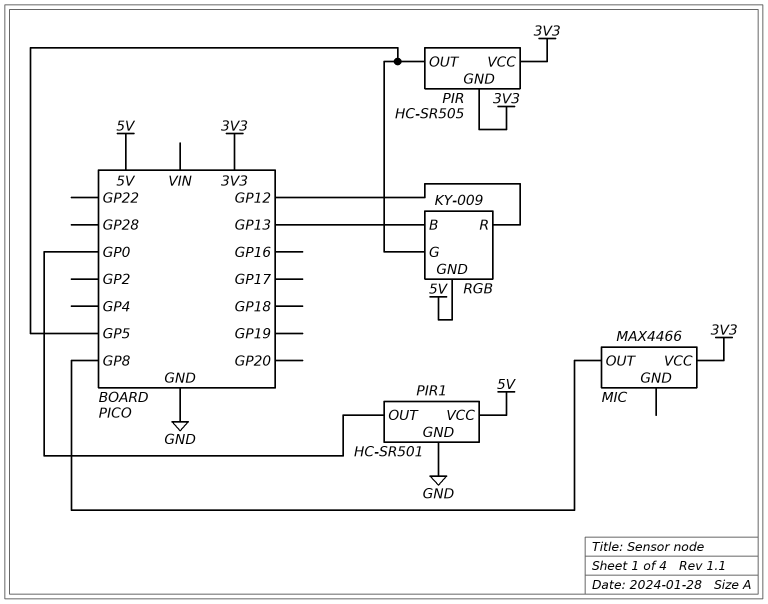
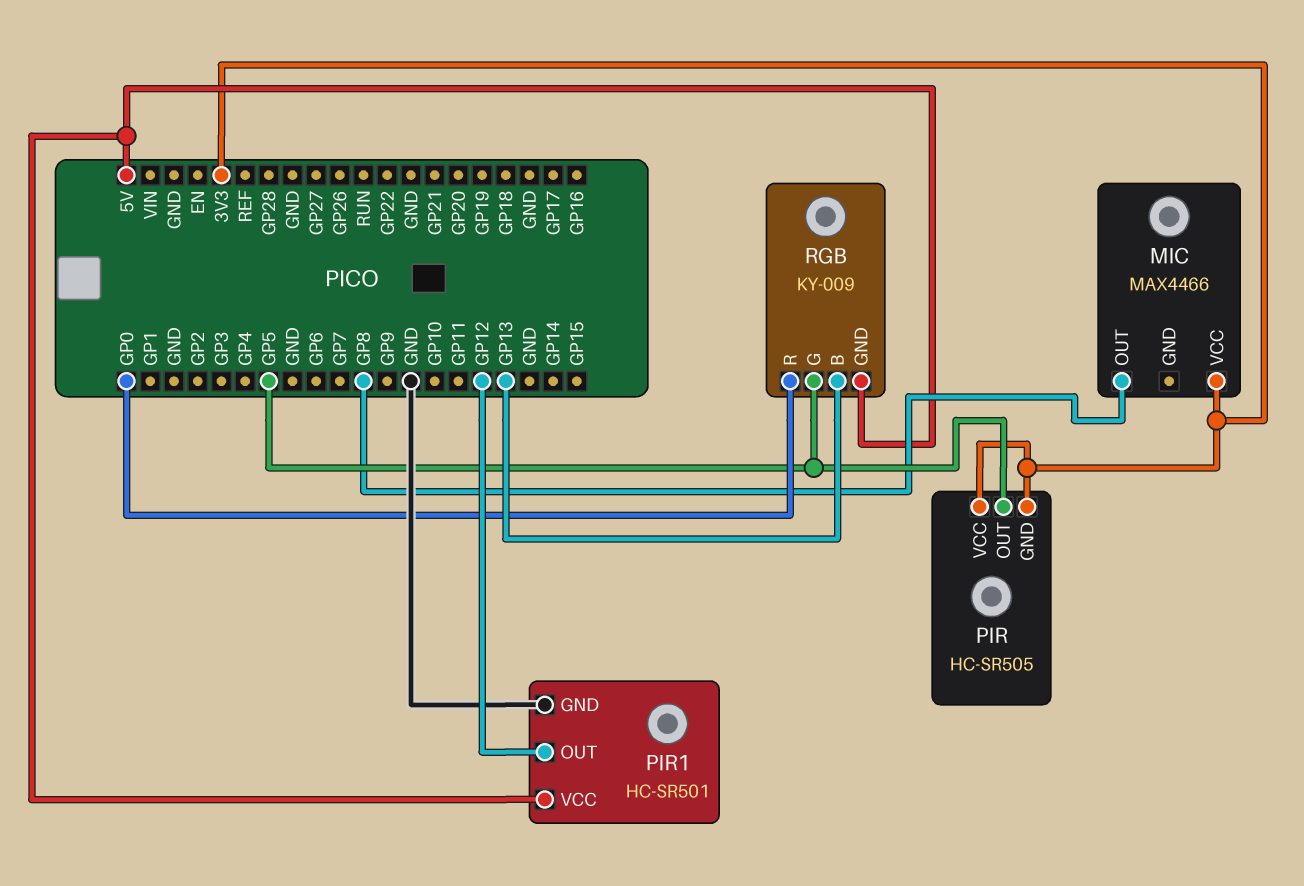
PIR1 pin OUT: GP0 -> GP12
RGB pin R: GP12 -> GP0

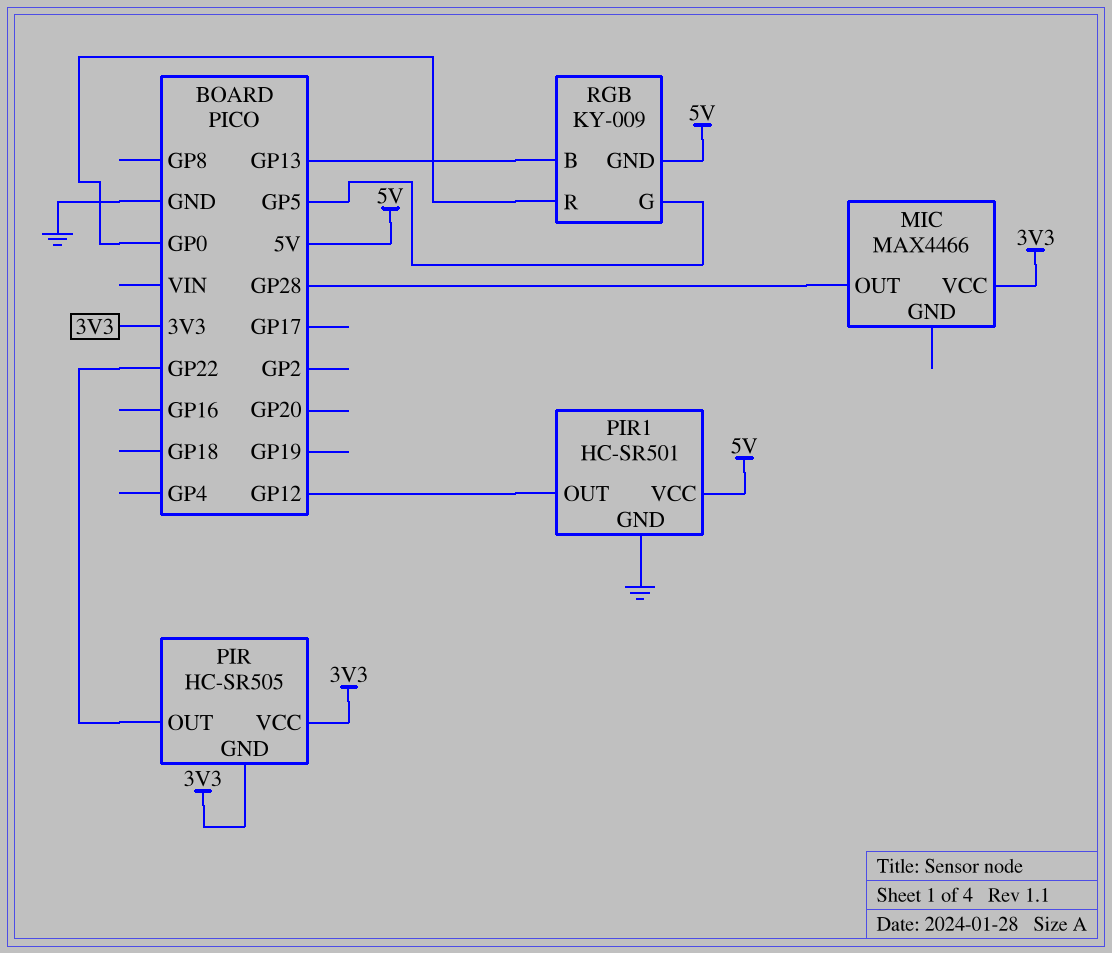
MIC pin OUT: GP8 -> GP28
PIR pin OUT: GP5 -> GP22

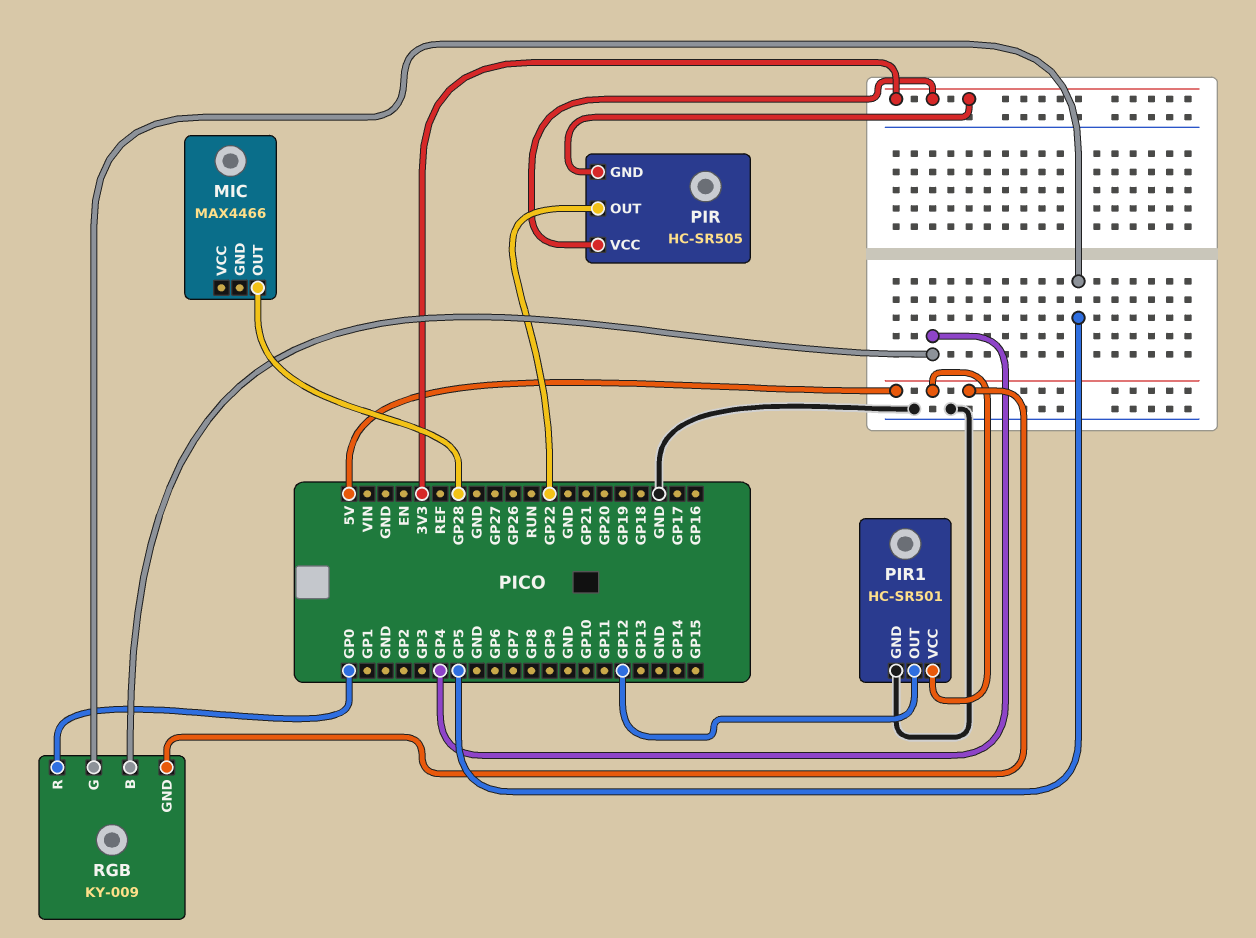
MIC pin VCC: 3V3 -> none
RGB pin B: GP13 -> GP4

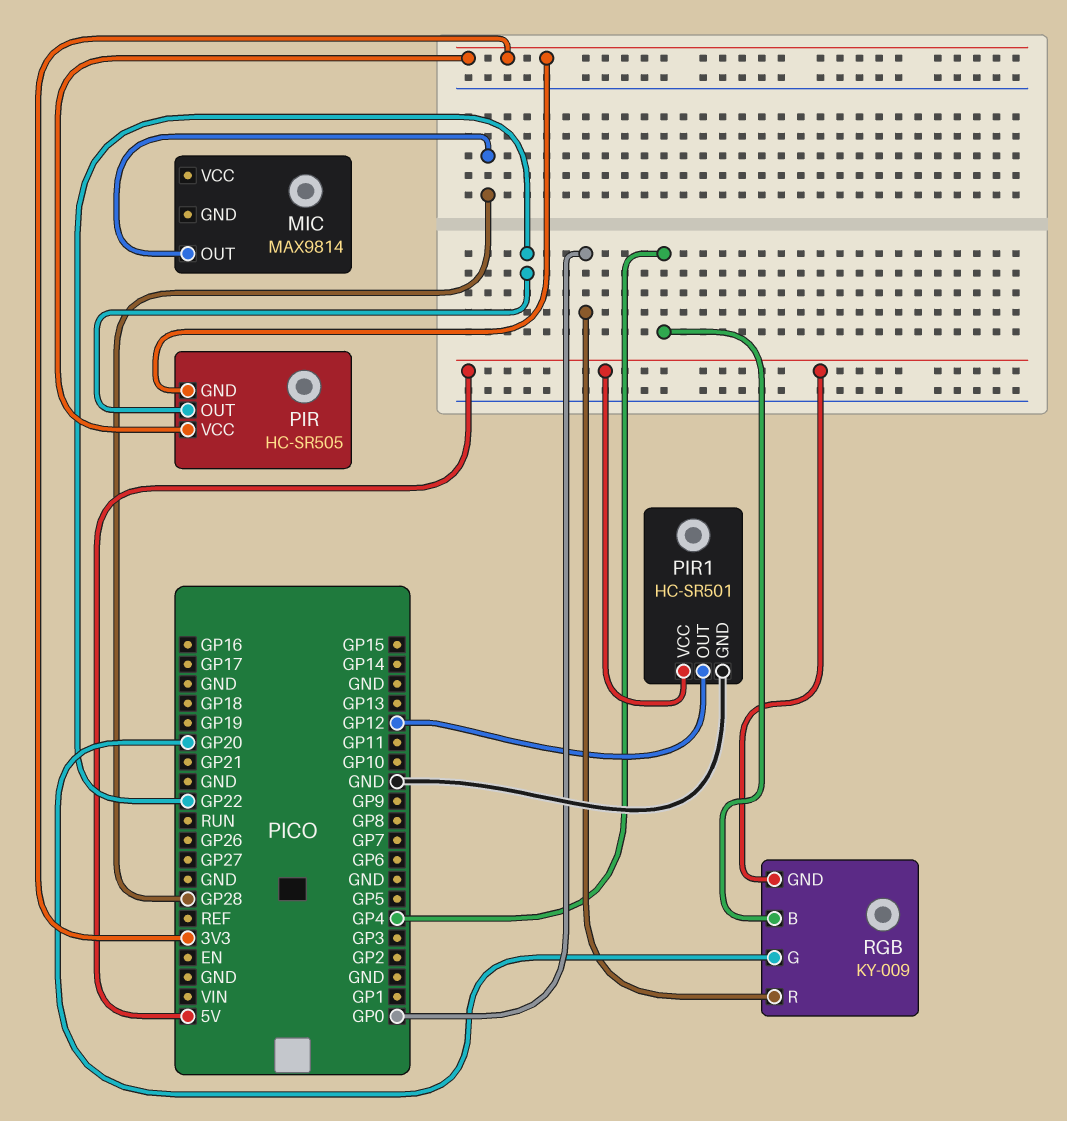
MIC: MAX4466 -> MAX9814
RGB pin G: GP5 -> GP20

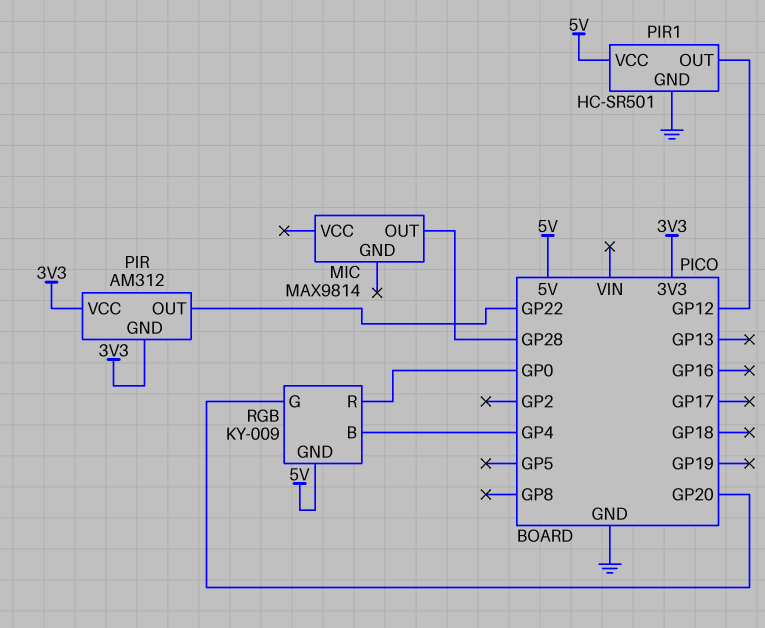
PIR: HC-SR505 -> AM312

